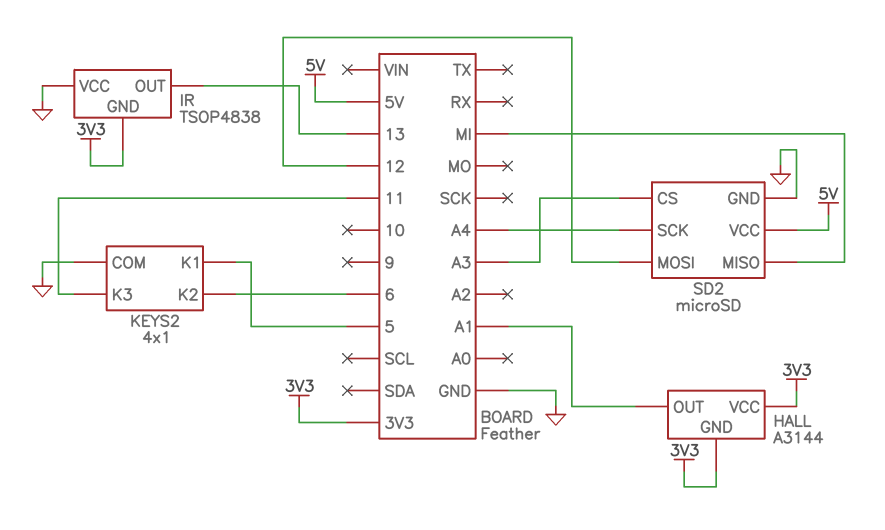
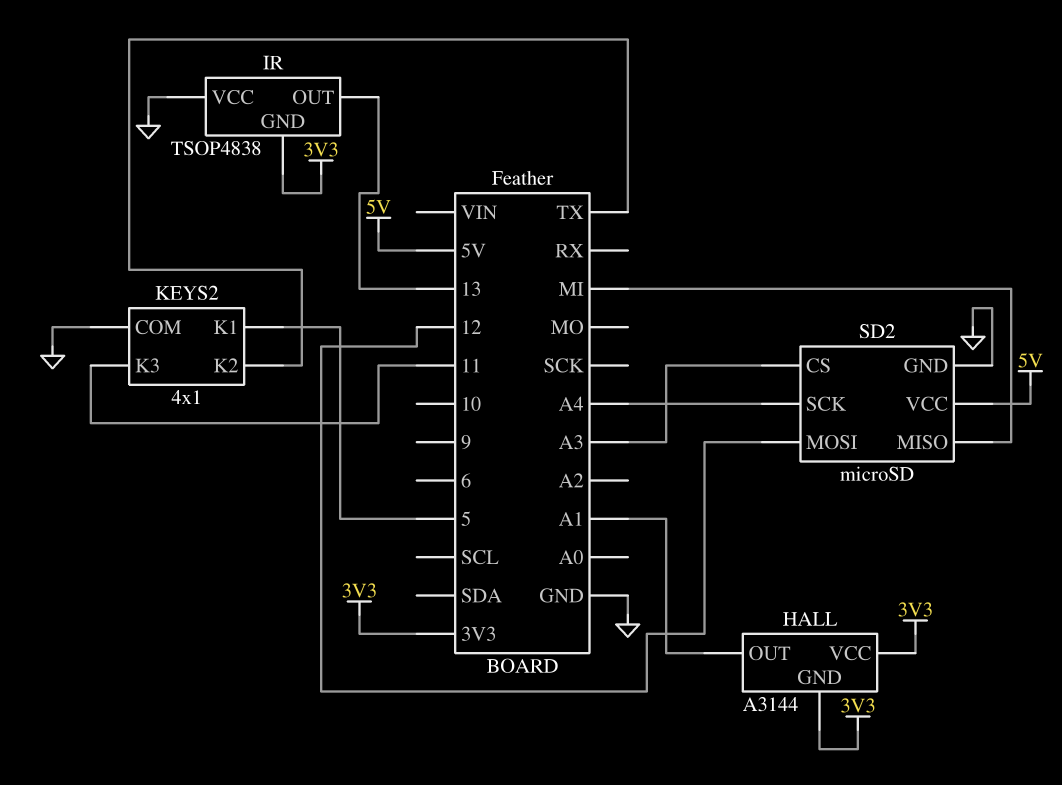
KEYS2 pin K2: 6 -> TX

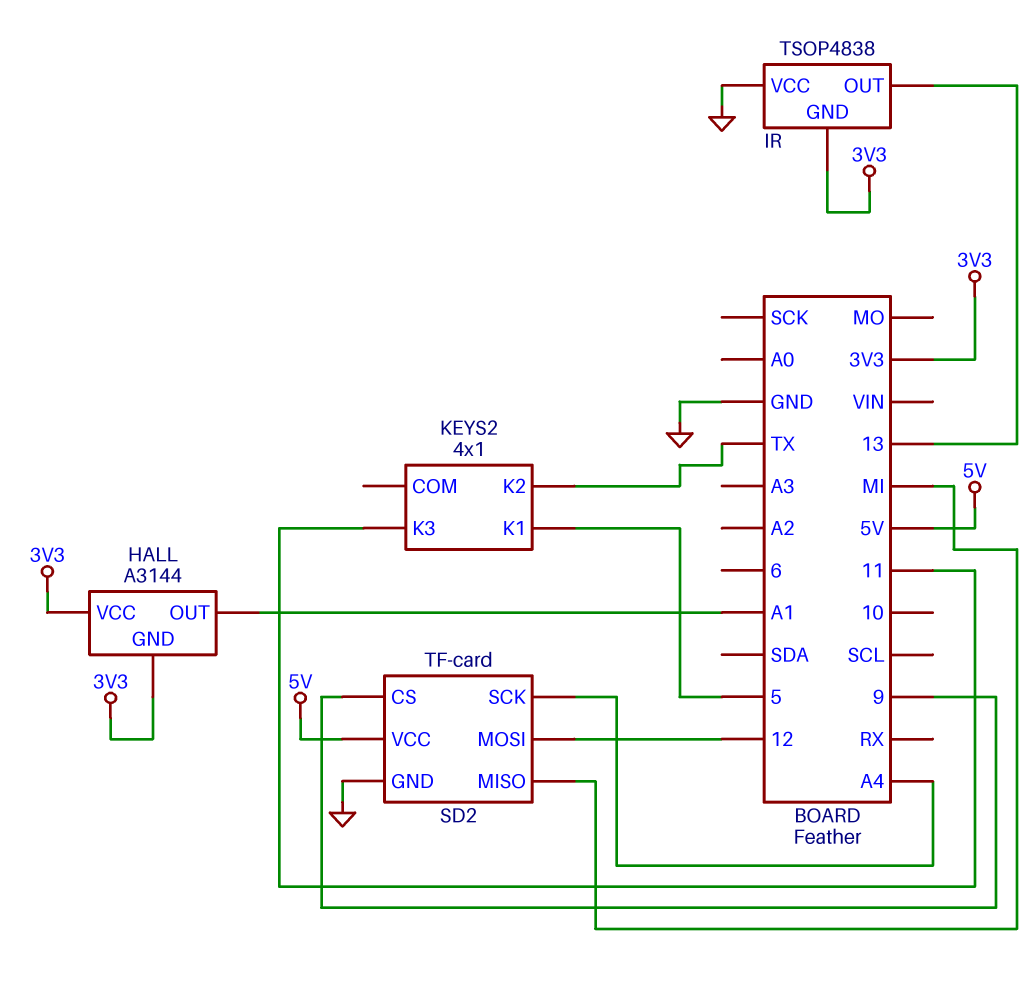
KEYS2 pin COM: GND -> none
SD2: microSD -> TF-card
SD2 pin CS: A3 -> 9

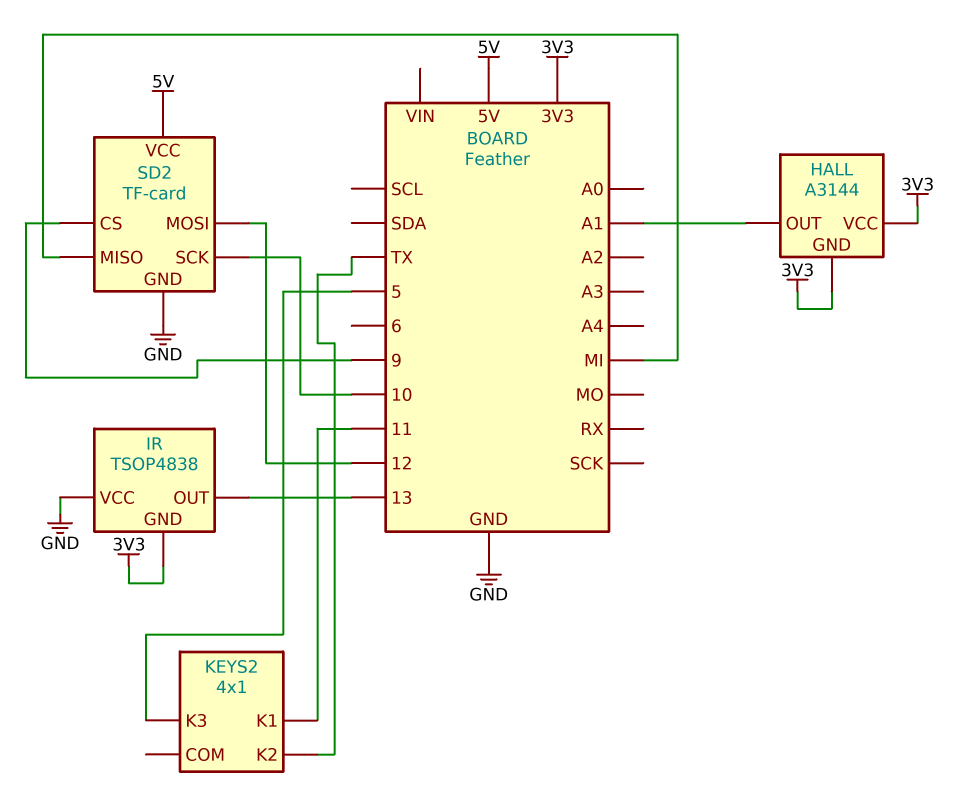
KEYS2 pin K1: 5 -> 11
KEYS2 pin K3: 11 -> 5
SD2 pin SCK: A4 -> 10

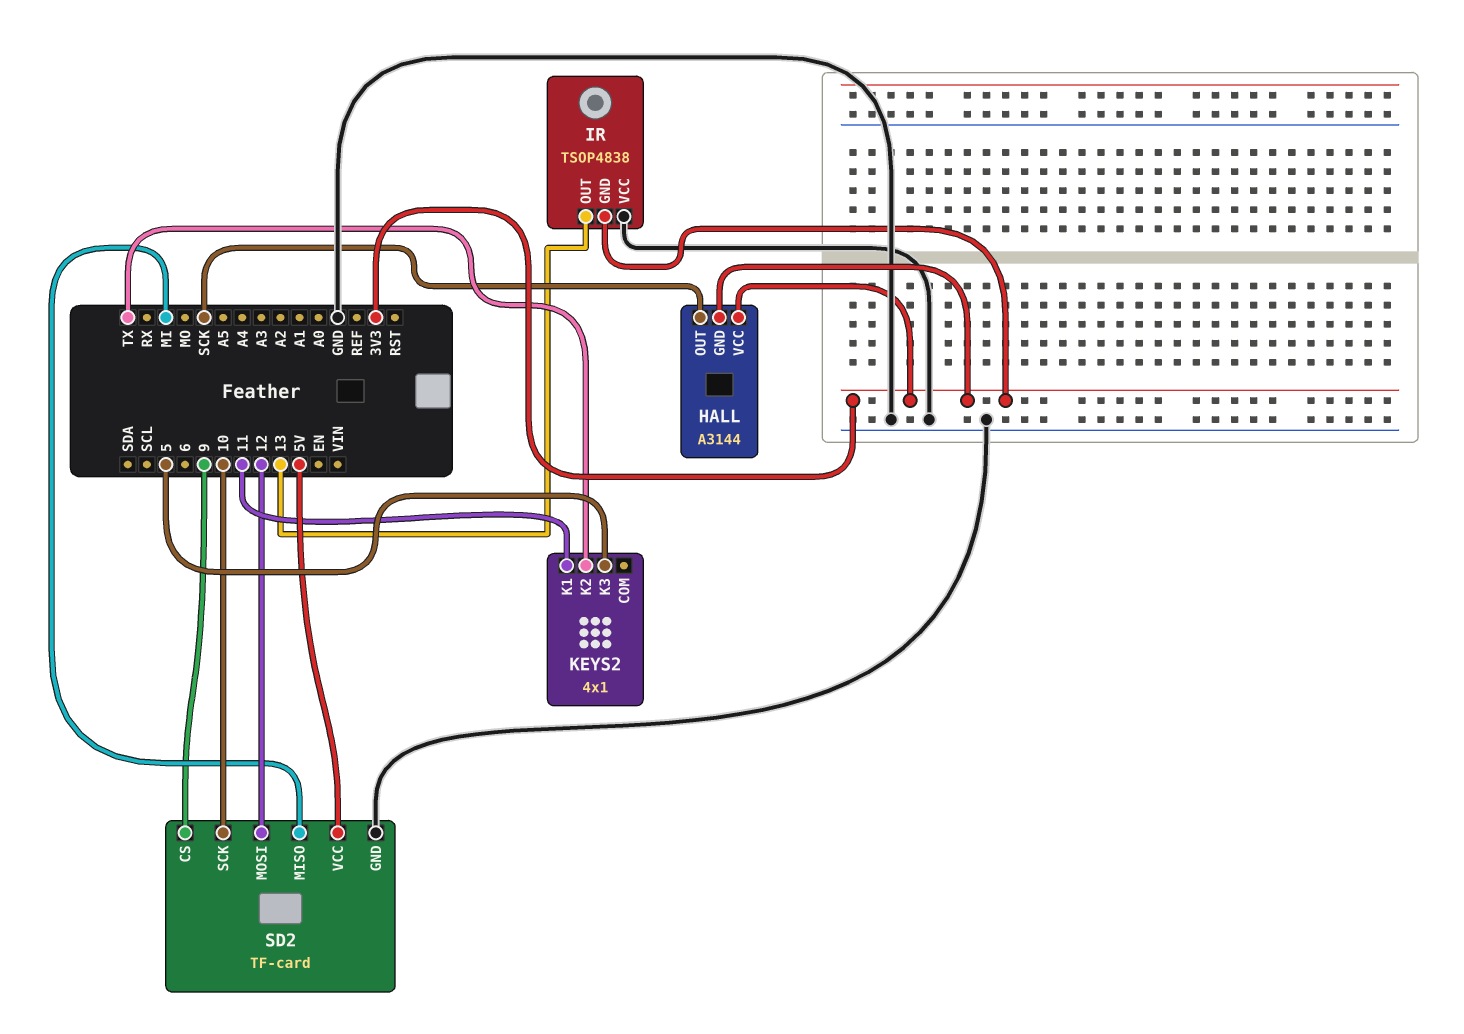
HALL pin OUT: A1 -> SCK

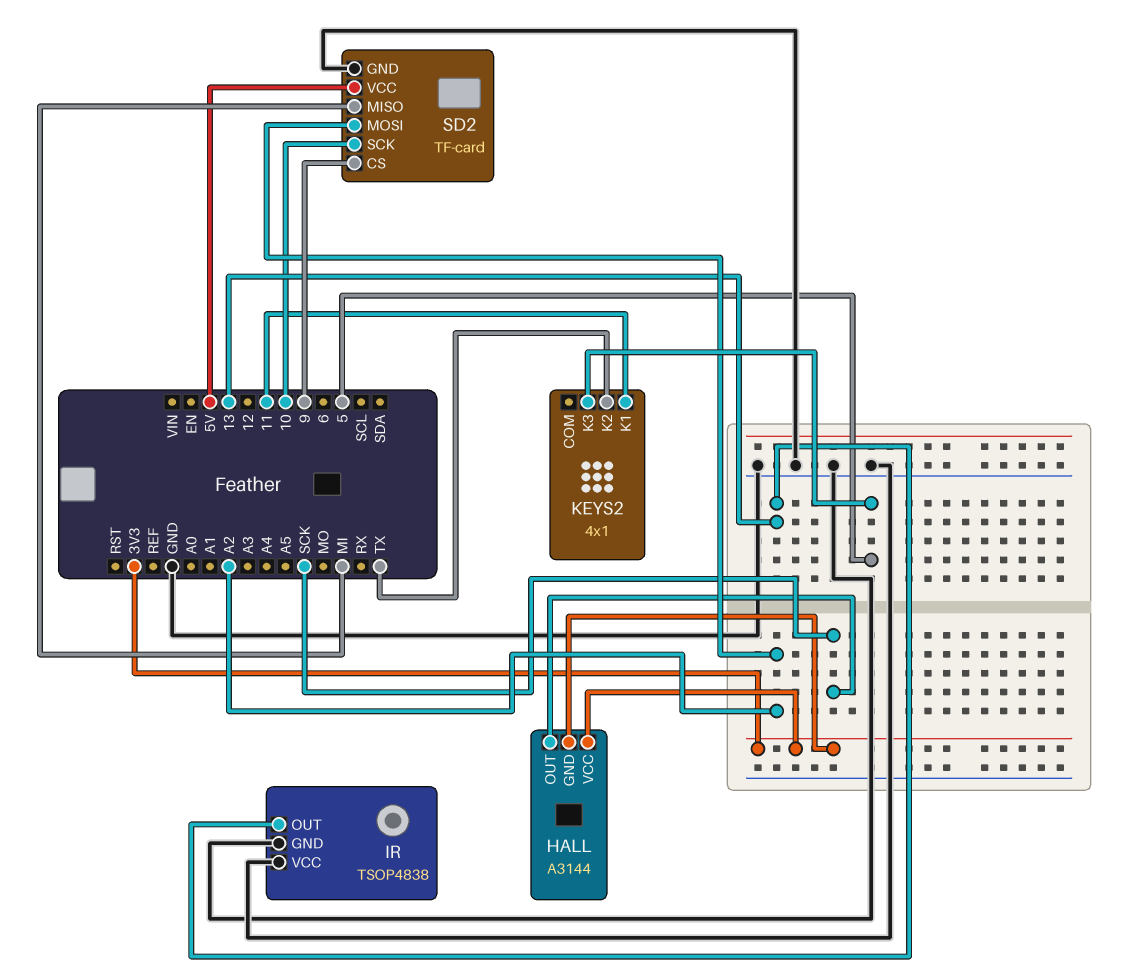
IR pin GND: 3V3 -> GND
SD2 pin MOSI: 12 -> A2

